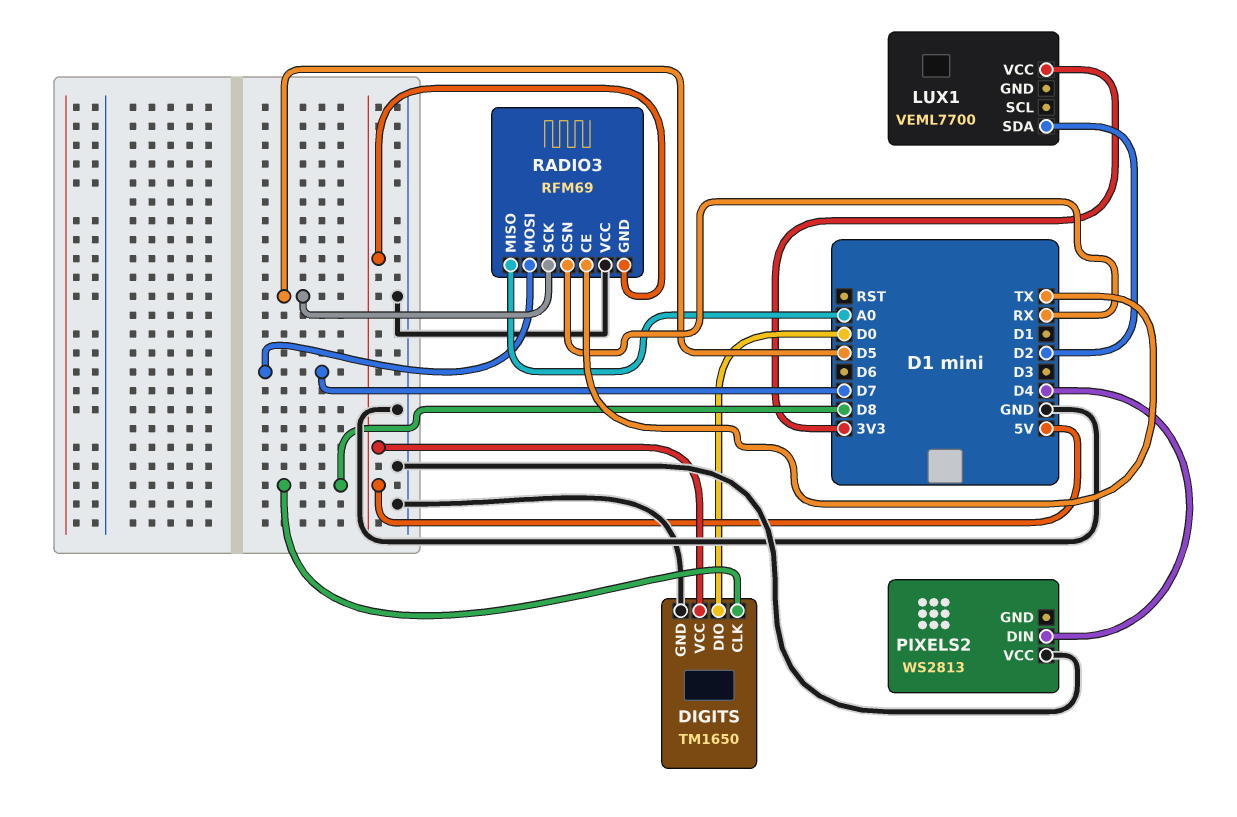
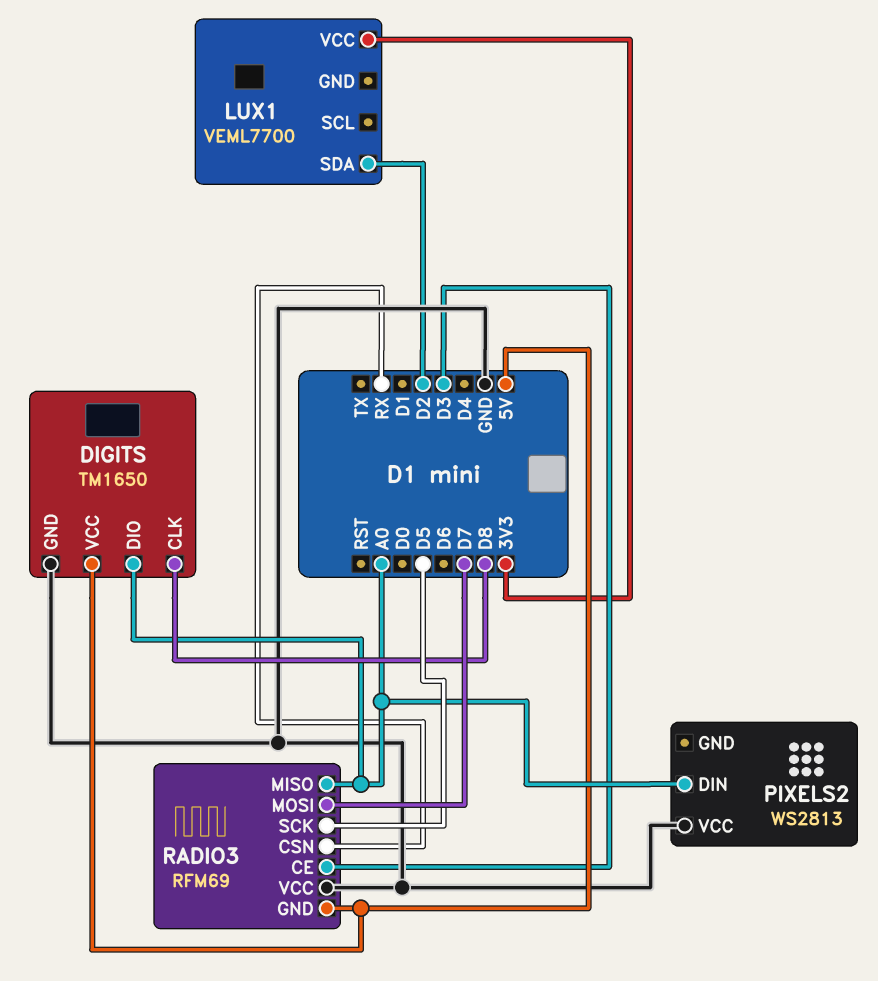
DIGITS pin DIO: D0 -> A0
PIXELS2 pin DIN: D4 -> A0
RADIO3 pin CE: TX -> D3

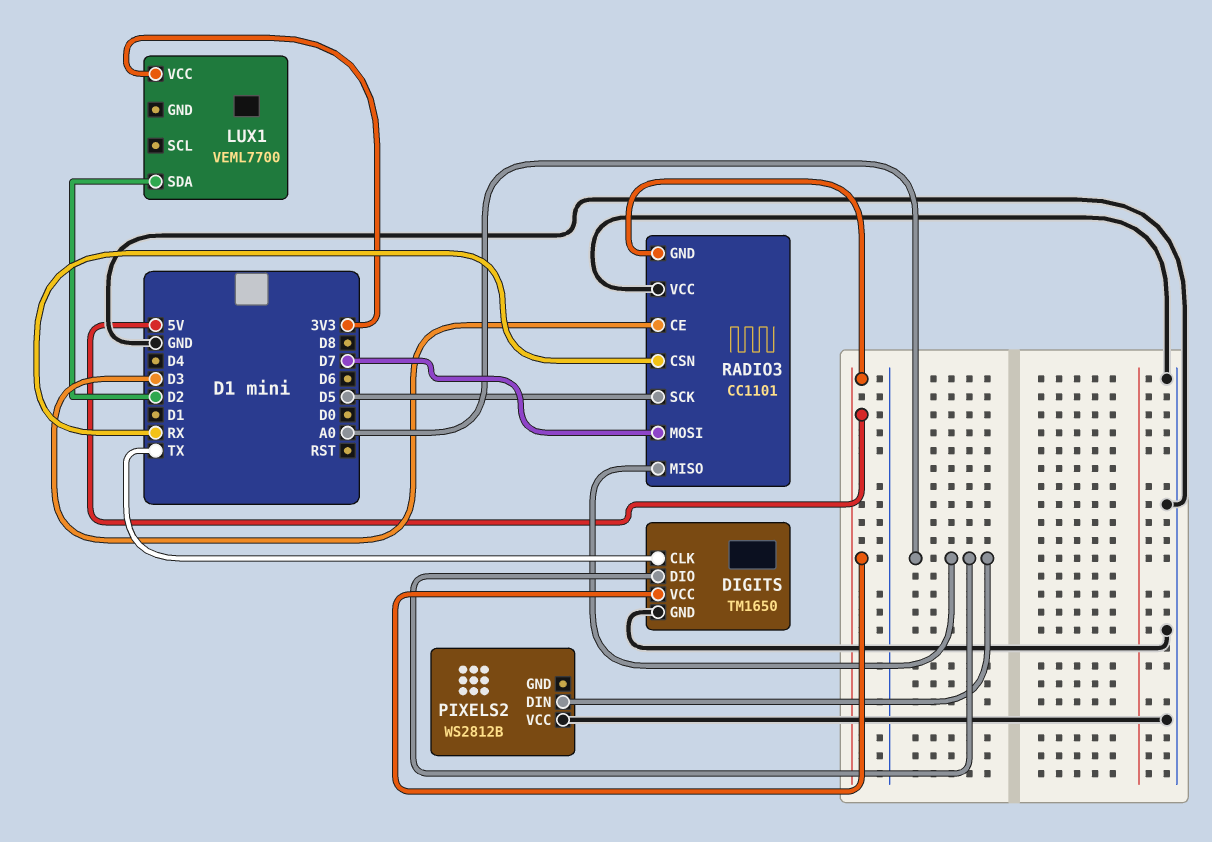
DIGITS pin CLK: D8 -> TX
PIXELS2: WS2813 -> WS2812B
RADIO3: RFM69 -> CC1101

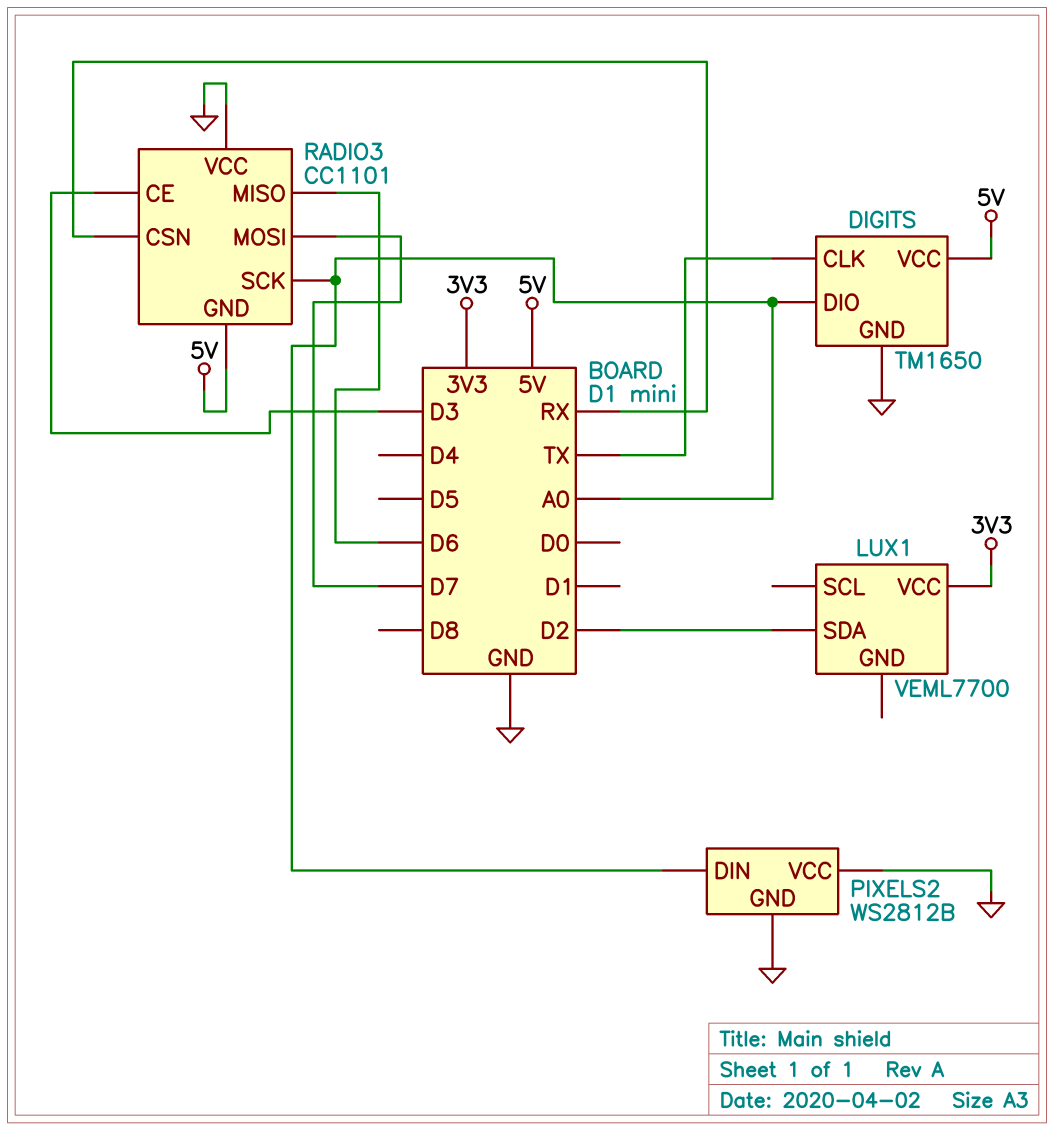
PIXELS2 pin GND: none -> GND
RADIO3 pin MISO: A0 -> D6
RADIO3 pin SCK: D5 -> A0

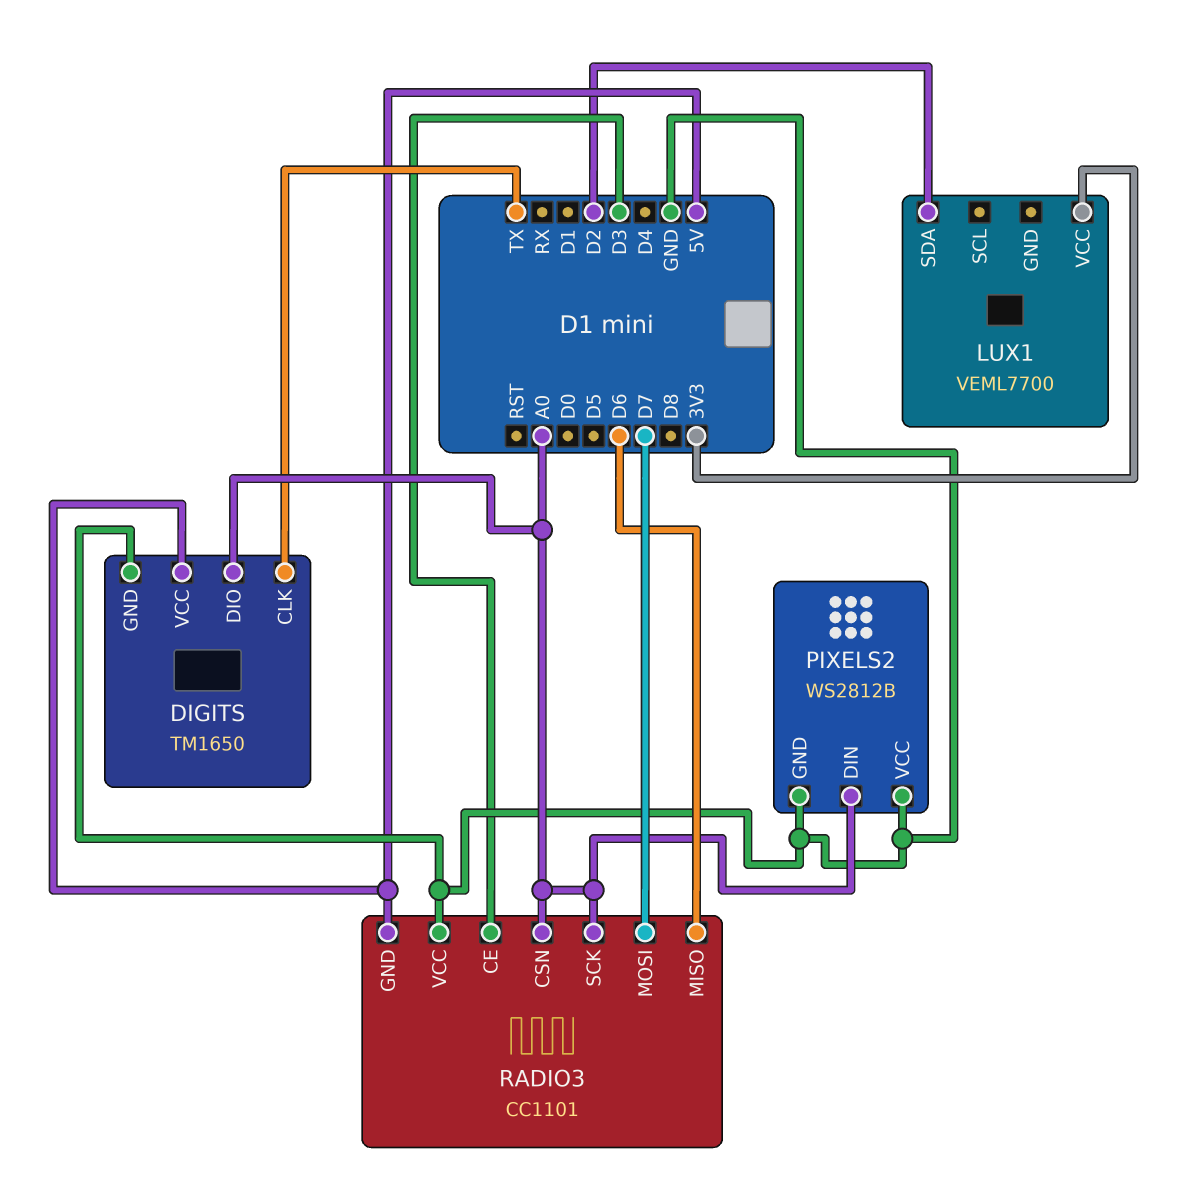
RADIO3 pin CSN: RX -> A0

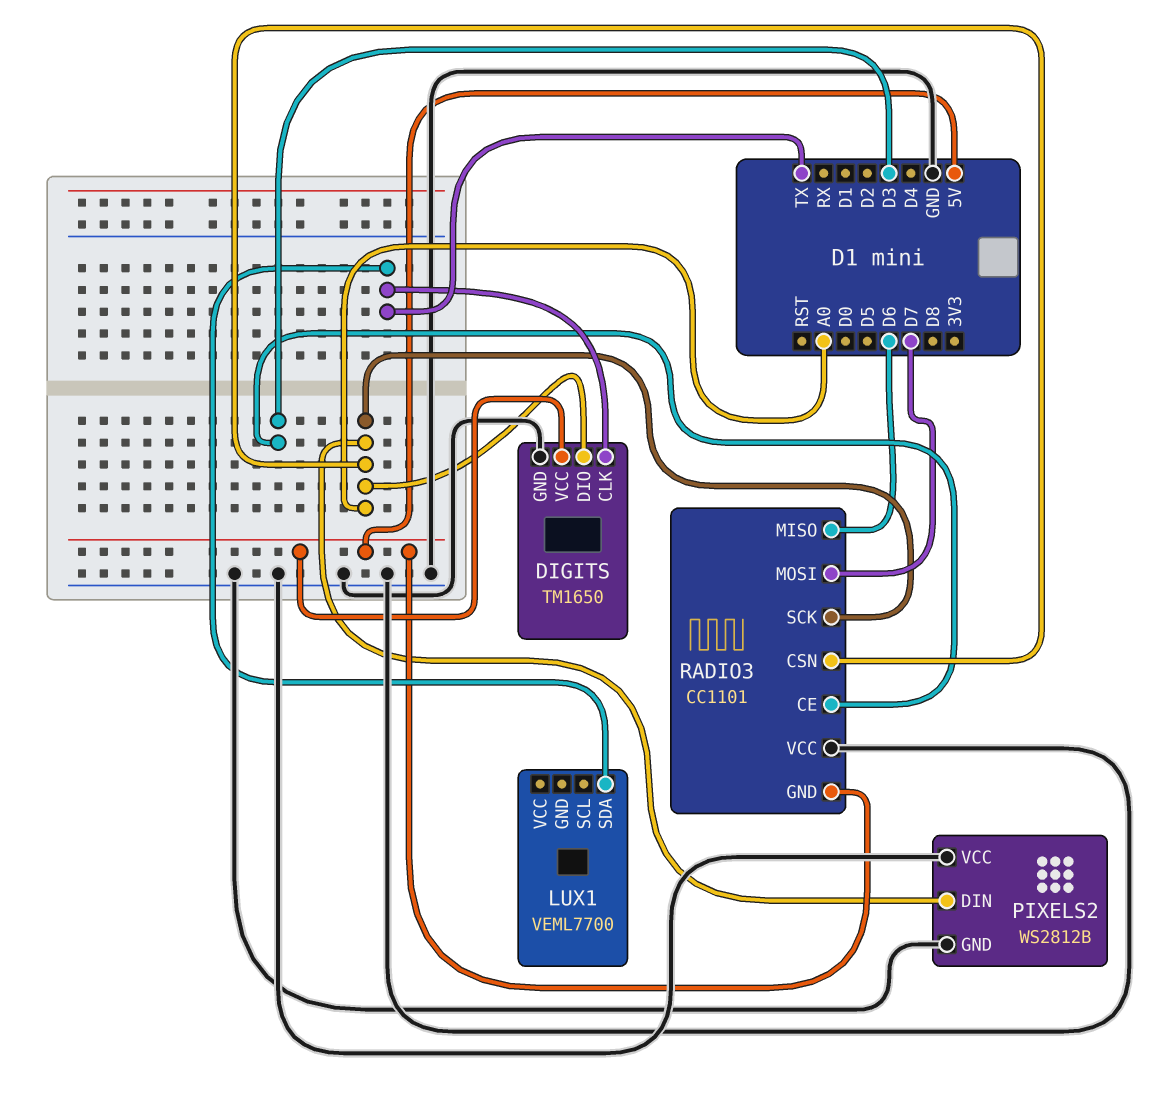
LUX1 pin SDA: D2 -> TX
LUX1 pin VCC: 3V3 -> none

